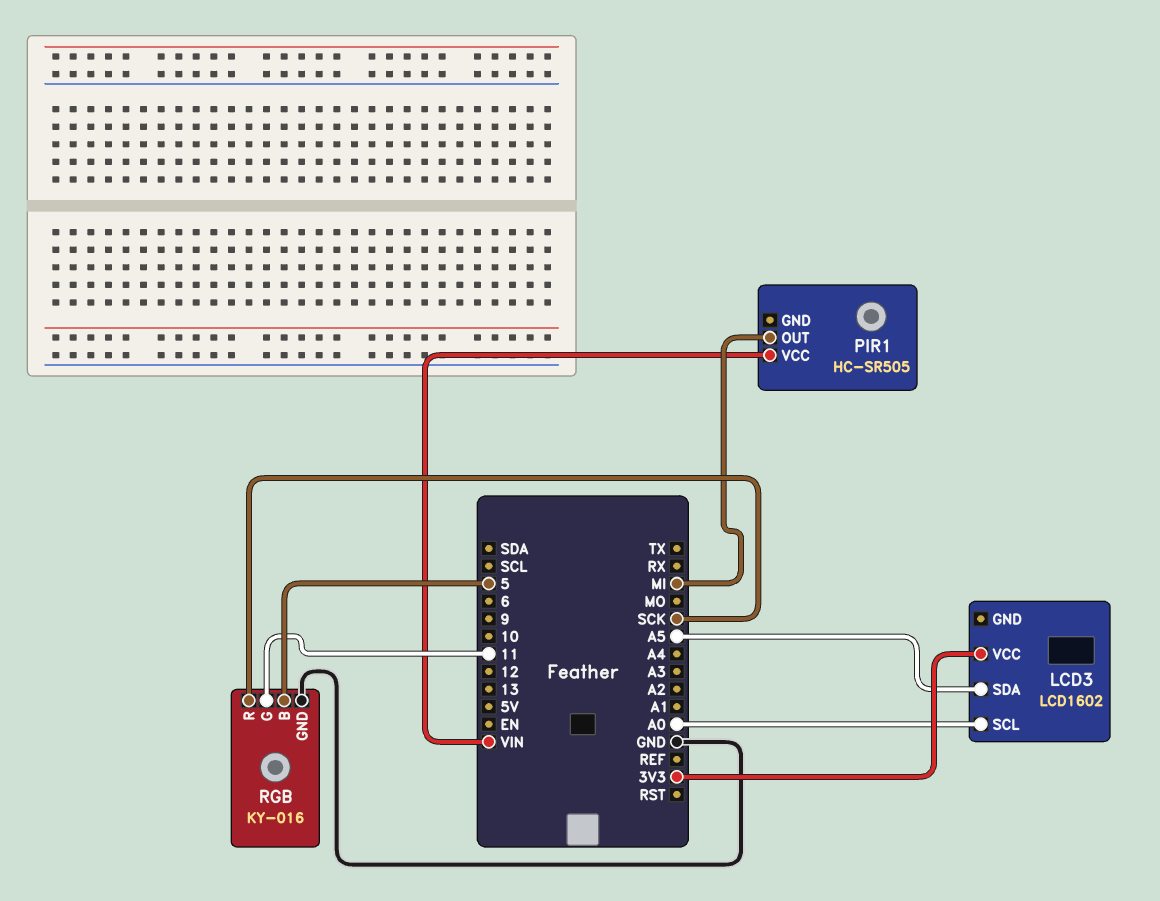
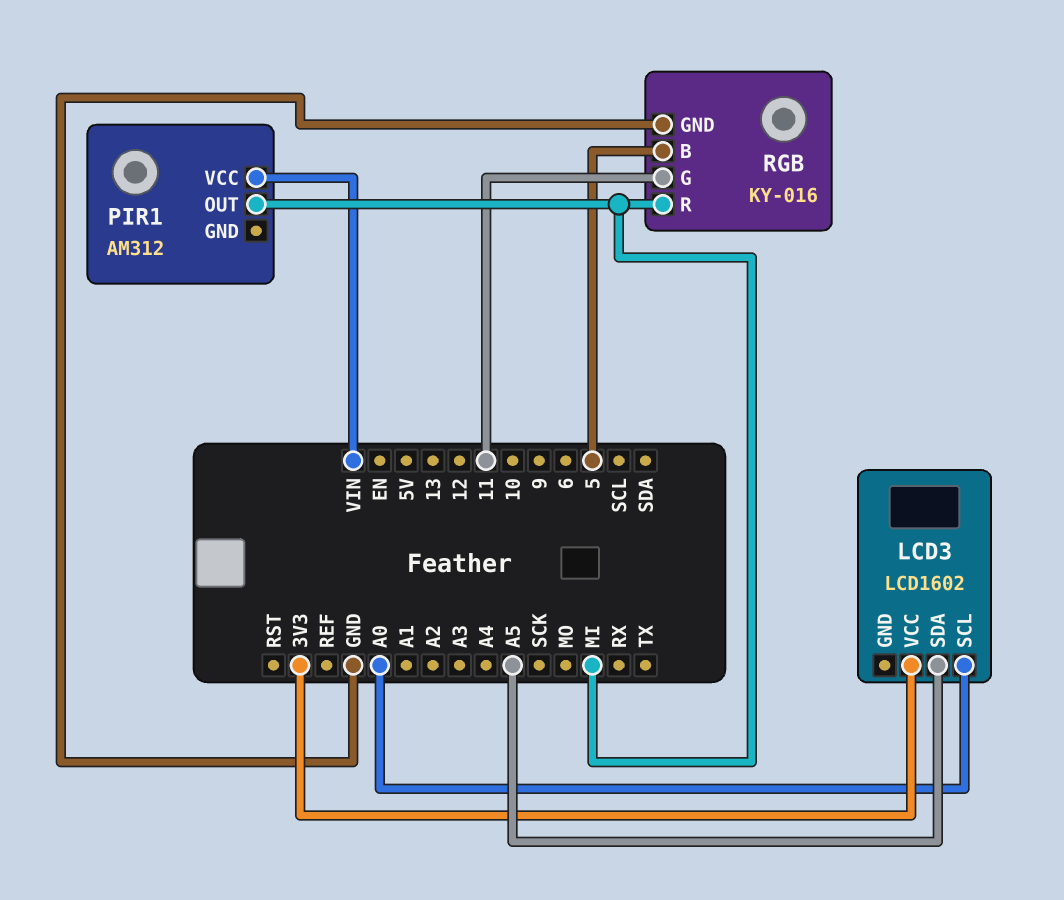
PIR1: HC-SR505 -> AM312
RGB pin R: SCK -> MI

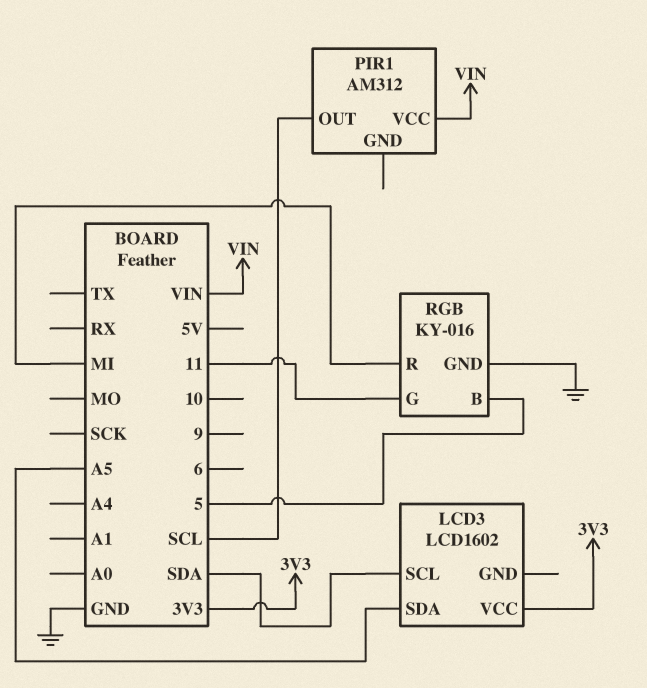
LCD3 pin SCL: A0 -> SDA
PIR1 pin OUT: MI -> SCL

